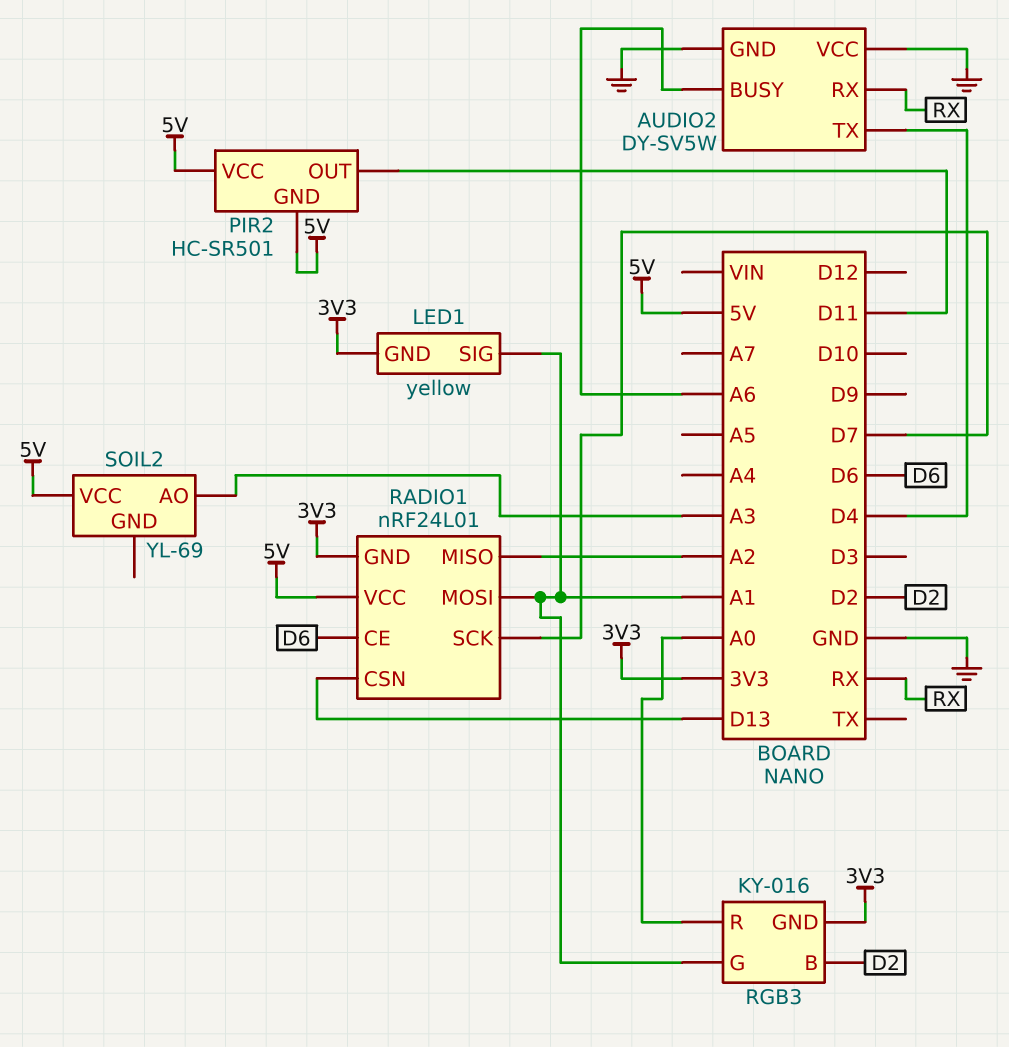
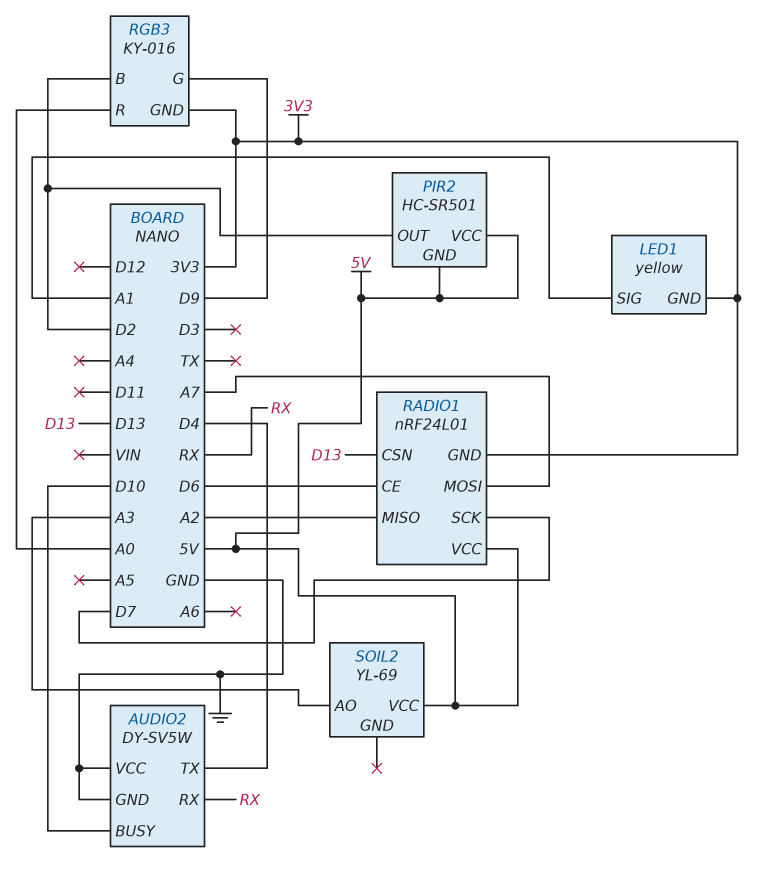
AUDIO2 pin BUSY: A6 -> D10
PIR2 pin OUT: D11 -> D2
RADIO1 pin MOSI: A1 -> A7
RGB3 pin G: A1 -> D9

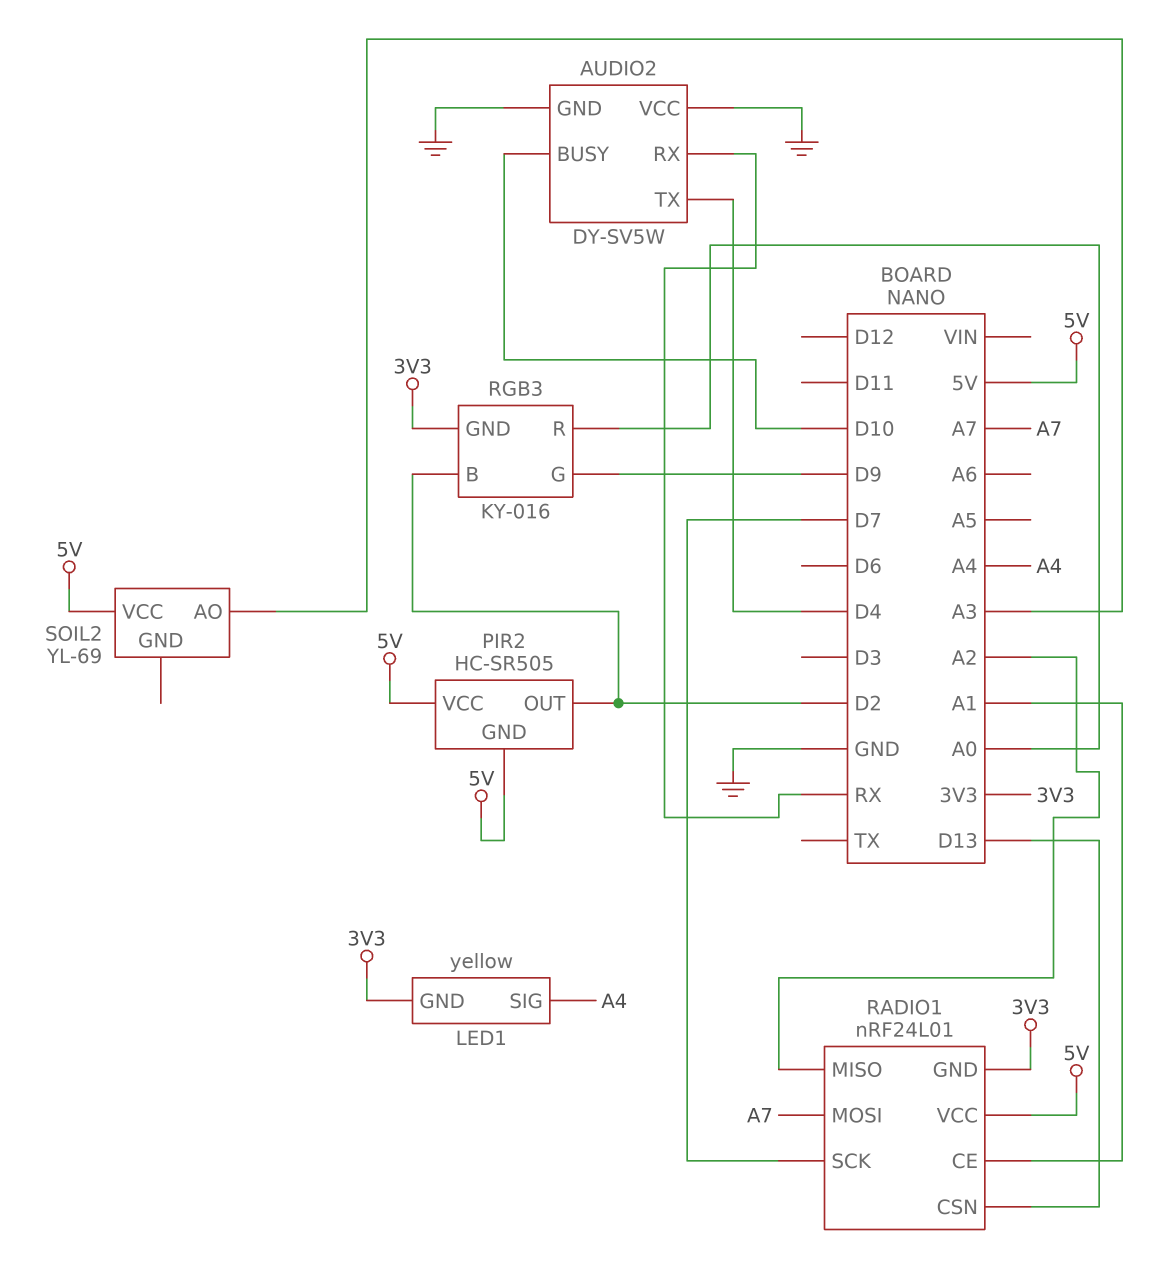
LED1 pin SIG: A1 -> A4
PIR2: HC-SR501 -> HC-SR505
RADIO1 pin CE: D6 -> A1

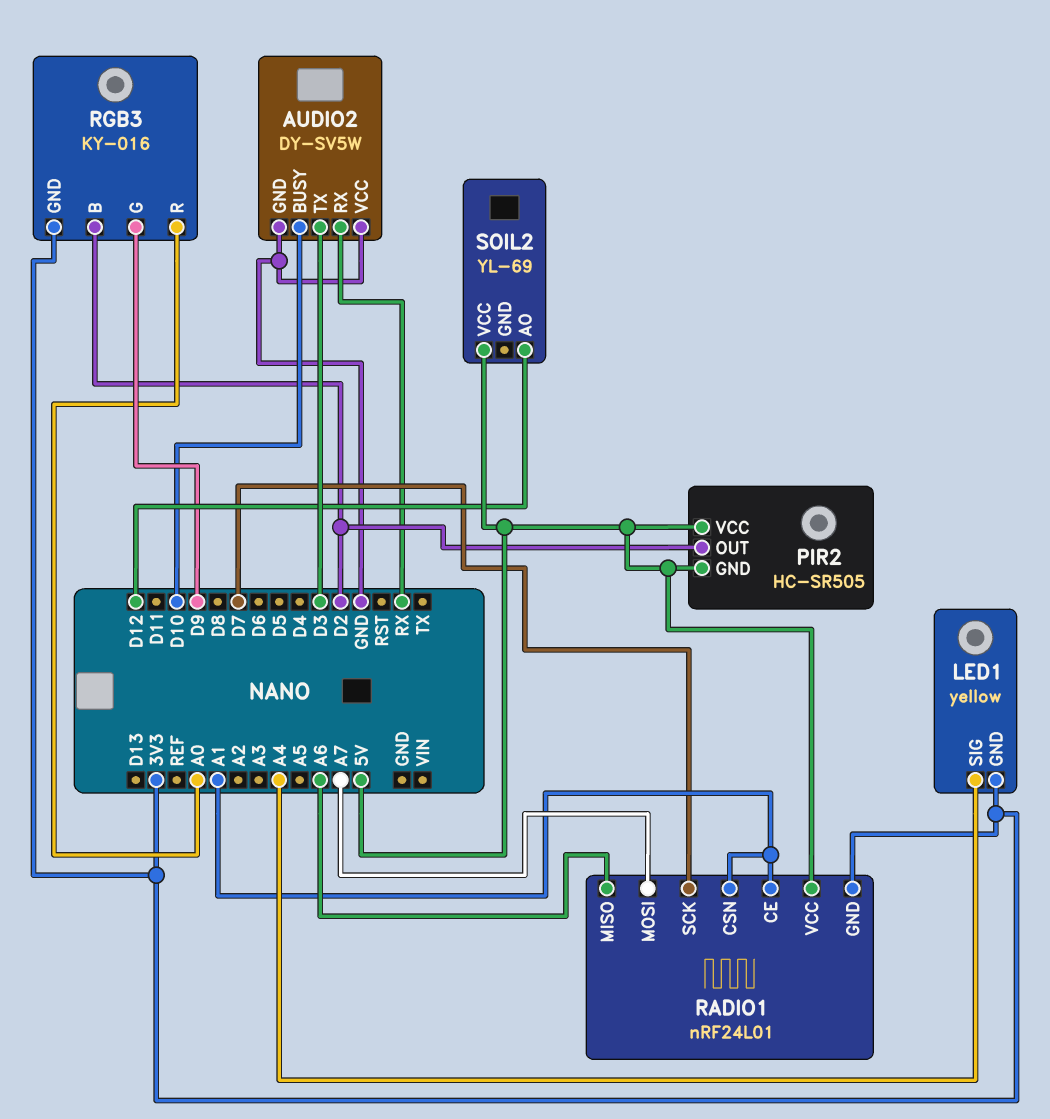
AUDIO2 pin TX: D4 -> D3
RADIO1 pin CSN: D13 -> A1
RADIO1 pin MISO: A2 -> A6
SOIL2 pin AO: A3 -> D12

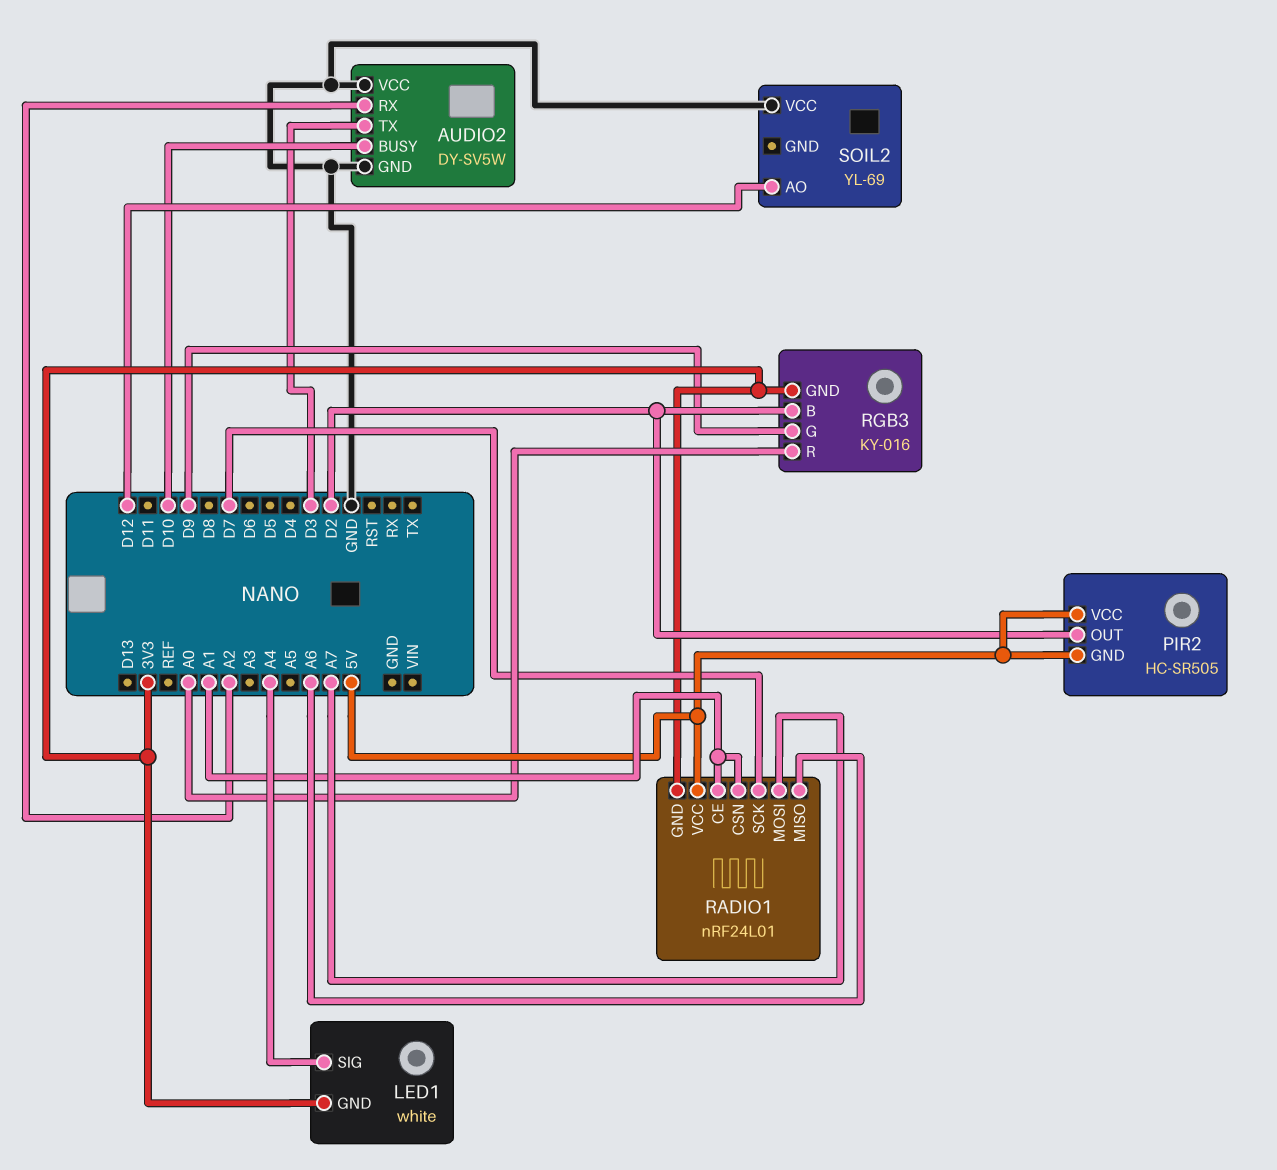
AUDIO2 pin RX: RX -> A2
LED1: yellow -> white
SOIL2 pin VCC: 5V -> GND

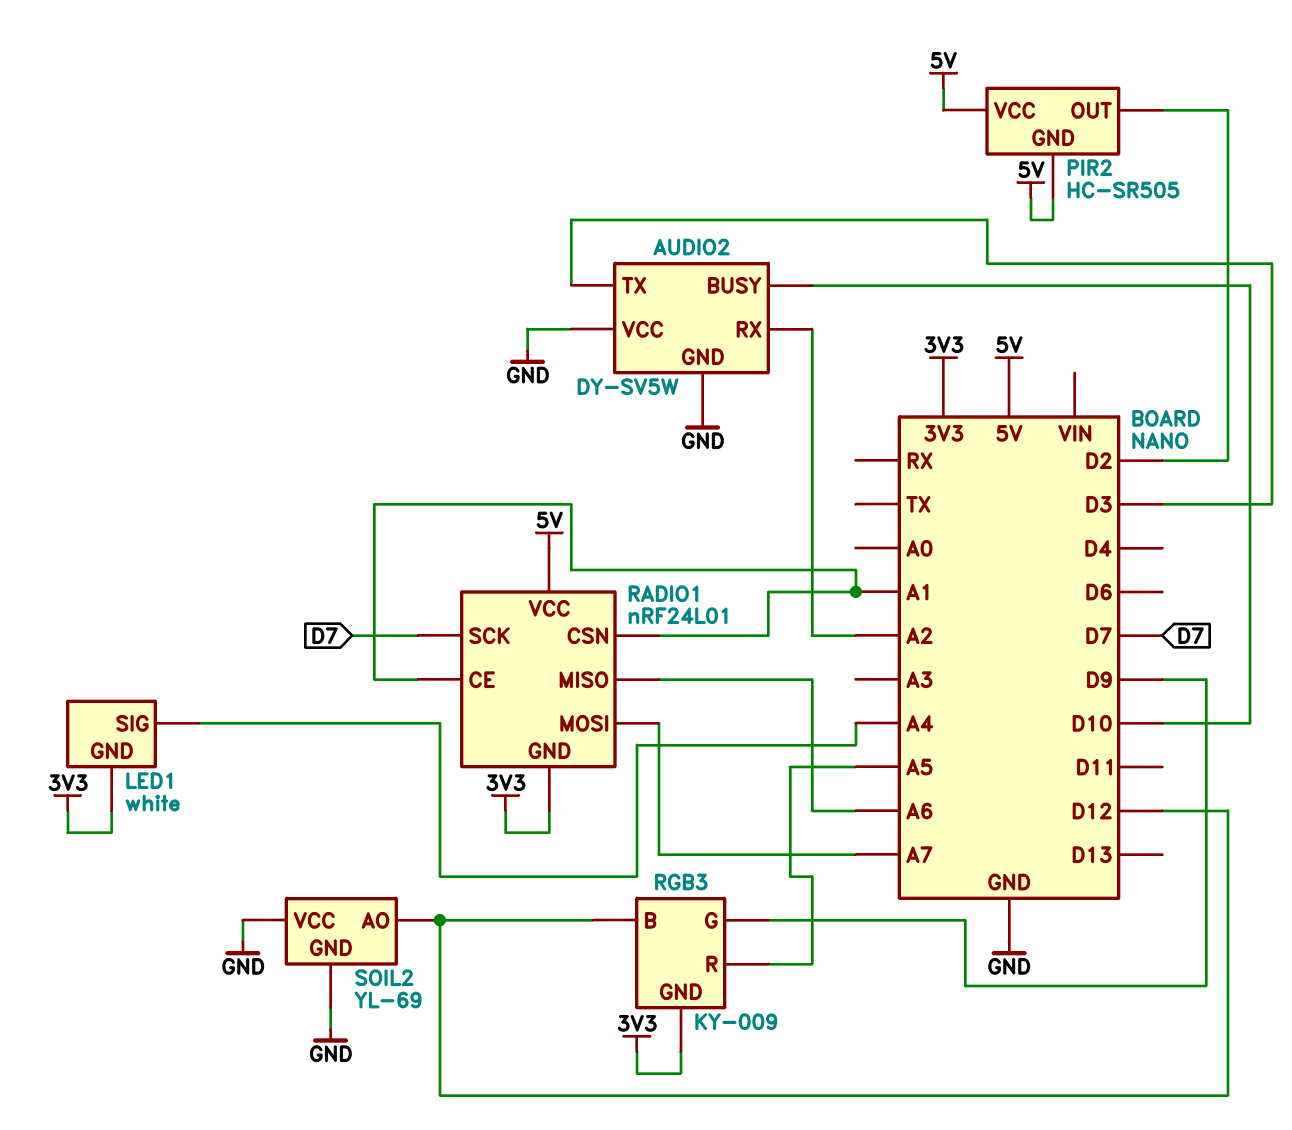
RGB3: KY-016 -> KY-009
RGB3 pin B: D2 -> D12
RGB3 pin R: A0 -> A5
SOIL2 pin GND: none -> GND

